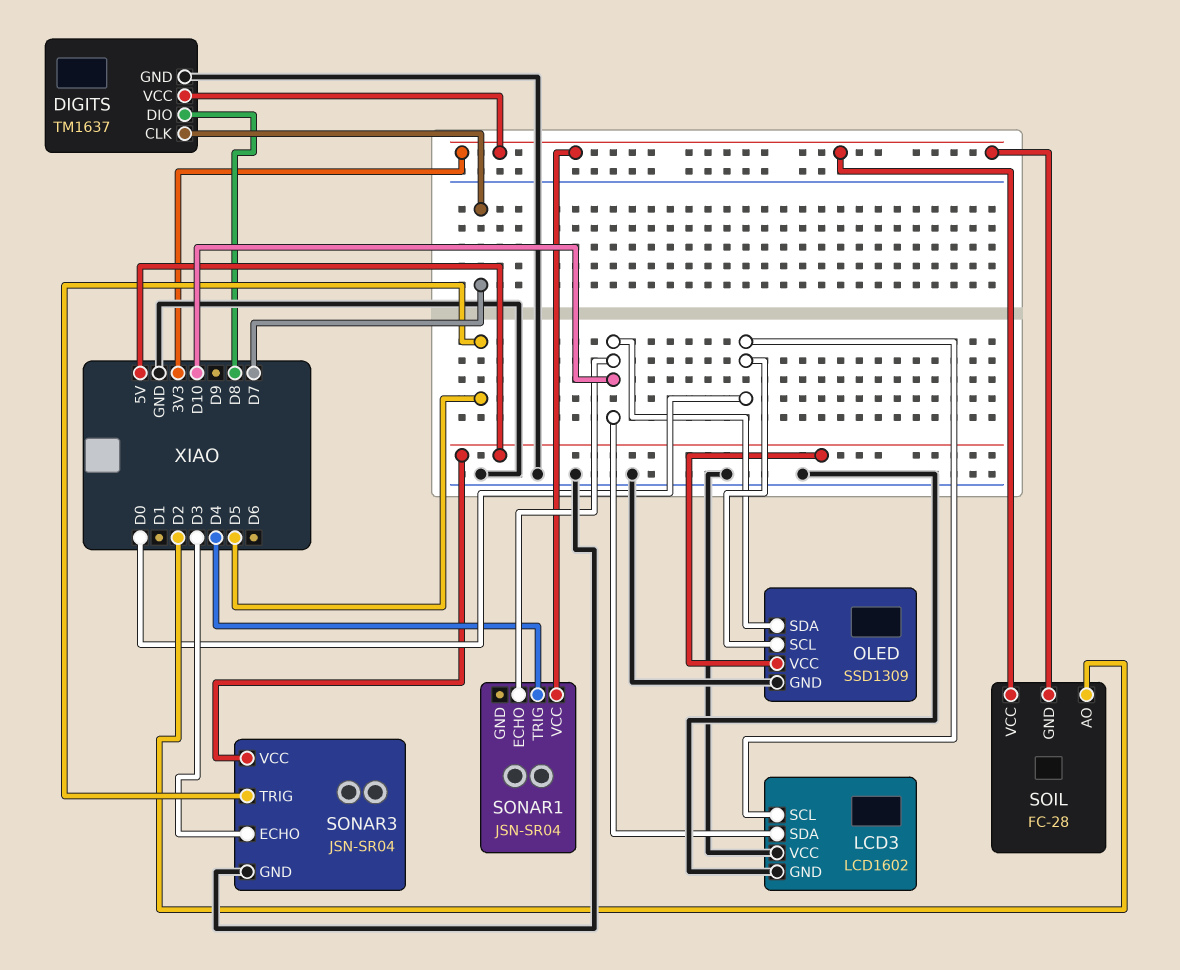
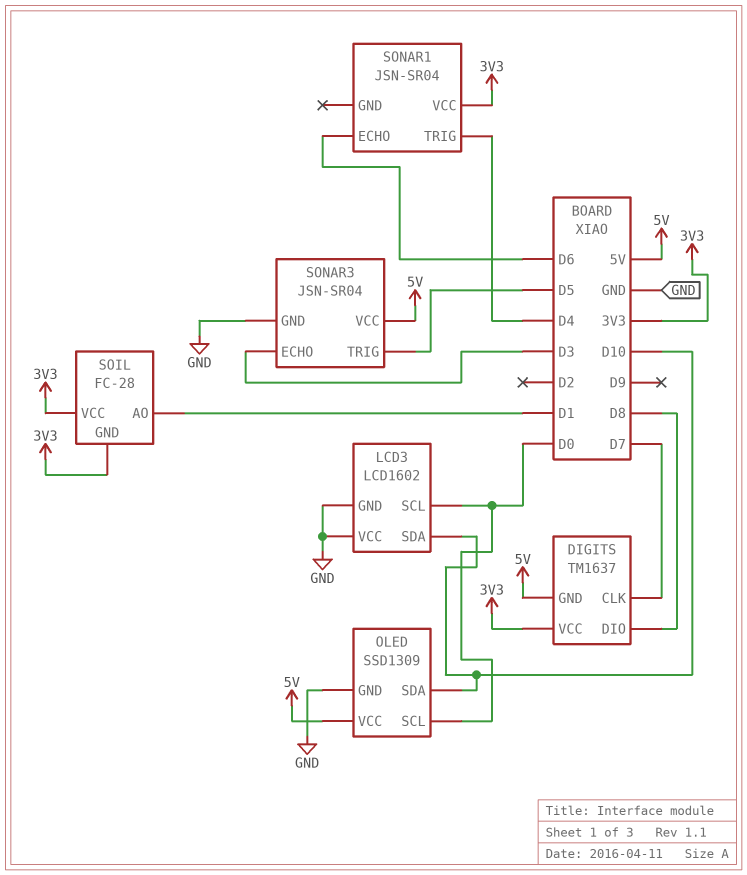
DIGITS pin GND: GND -> 5V
SOIL pin AO: D2 -> D1
SONAR1 pin ECHO: D10 -> D6

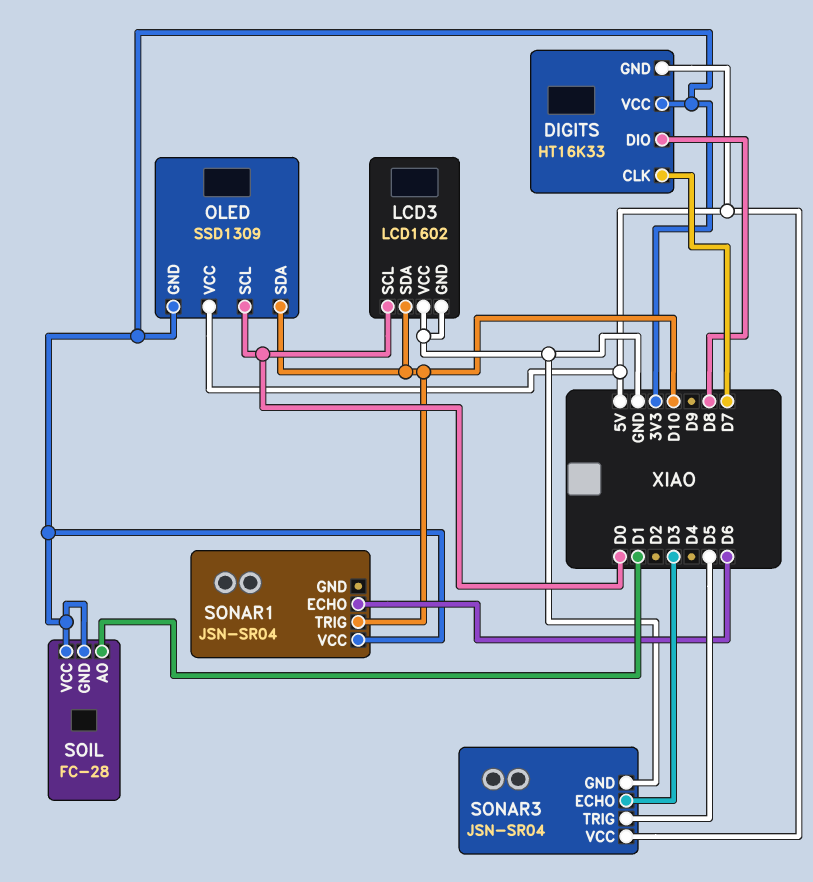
DIGITS: TM1637 -> HT16K33
OLED pin GND: GND -> 3V3
SONAR1 pin TRIG: D4 -> D10

